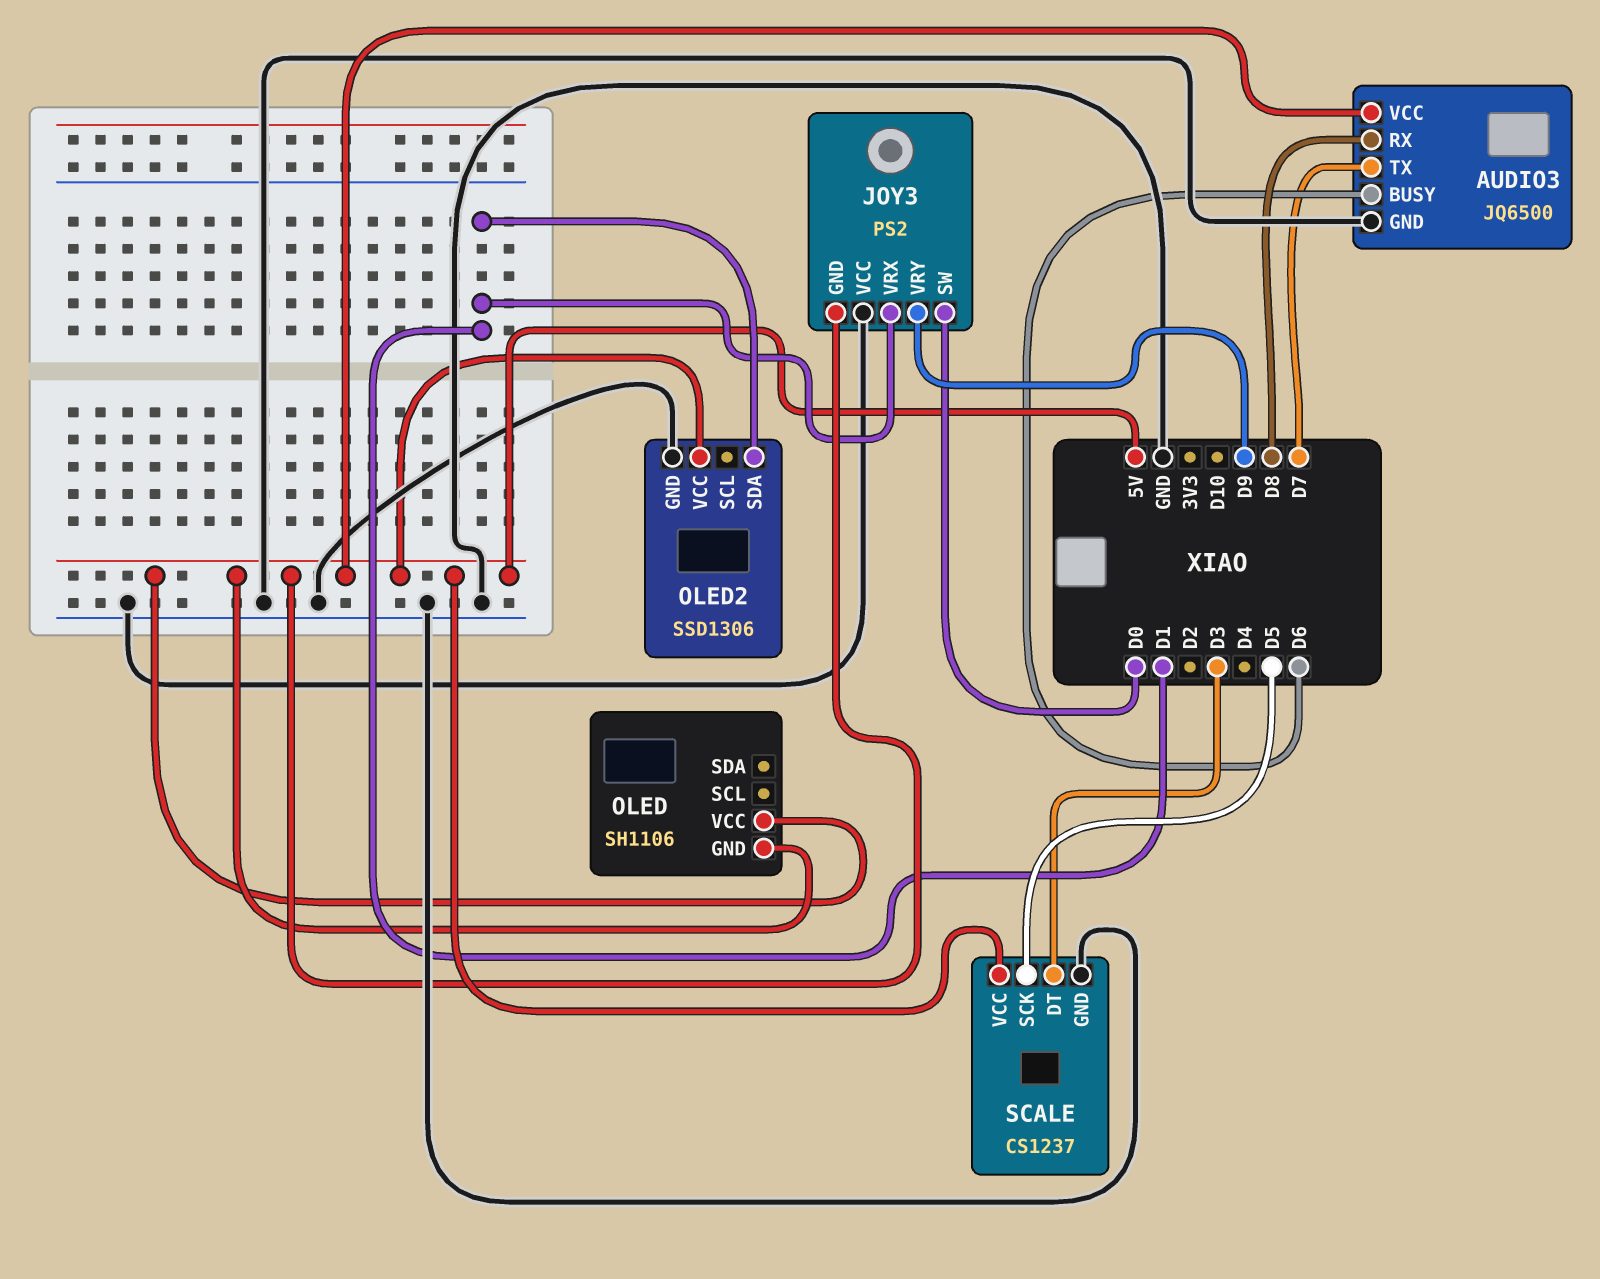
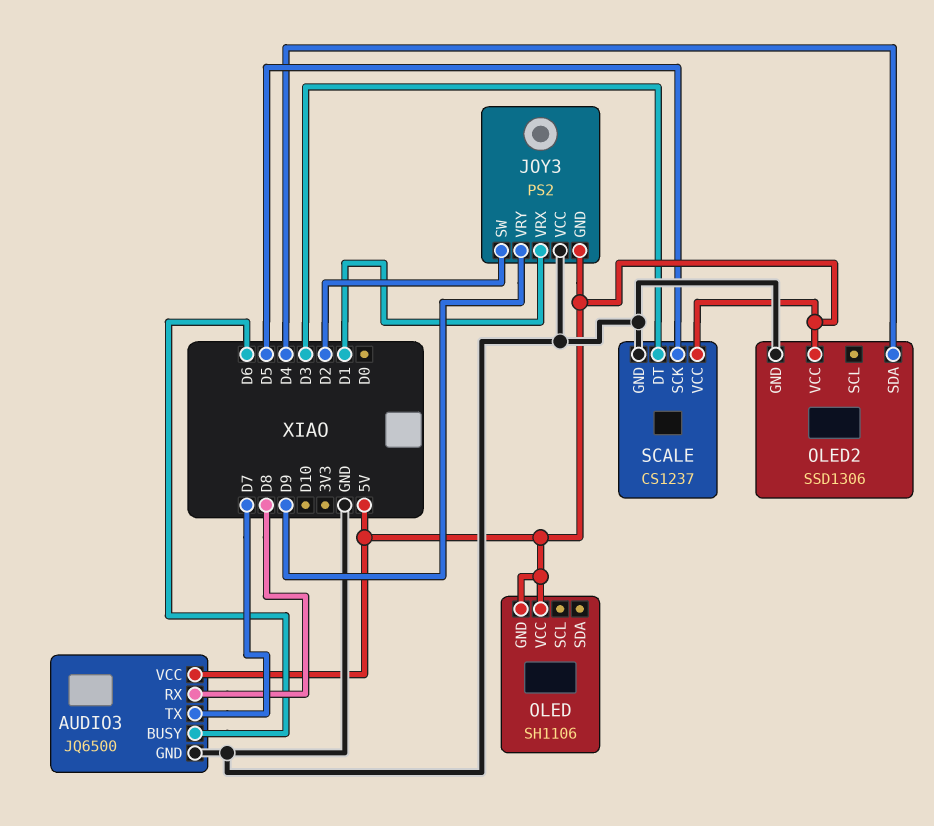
JOY3 pin SW: D0 -> D2
OLED2 pin SDA: D1 -> D4

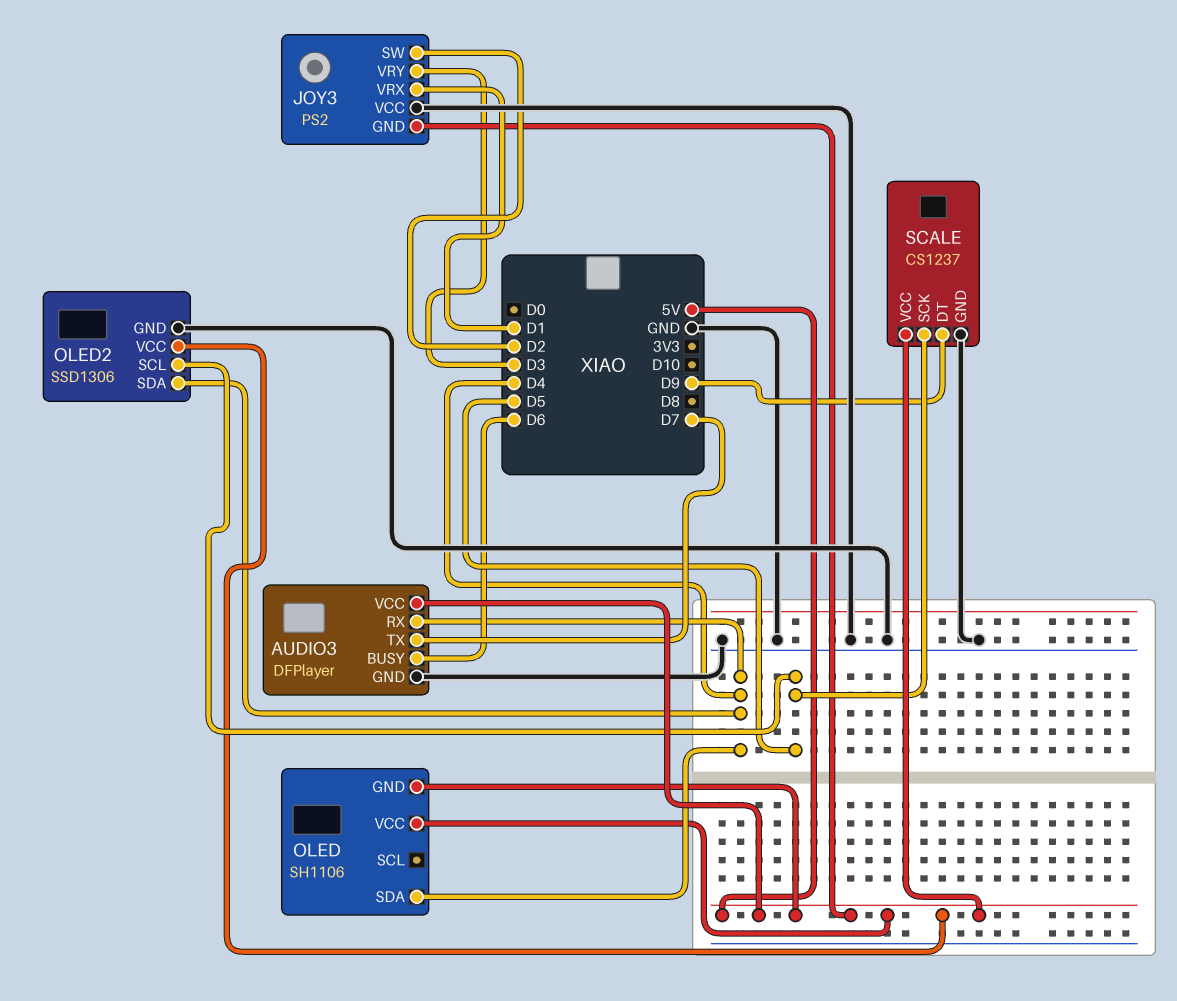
AUDIO3: JQ6500 -> DFPlayer
AUDIO3 pin RX: D8 -> D4
JOY3 pin VRY: D9 -> D3
OLED pin SDA: none -> D4
OLED2 pin SCL: none -> D5
SCALE pin DT: D3 -> D9

